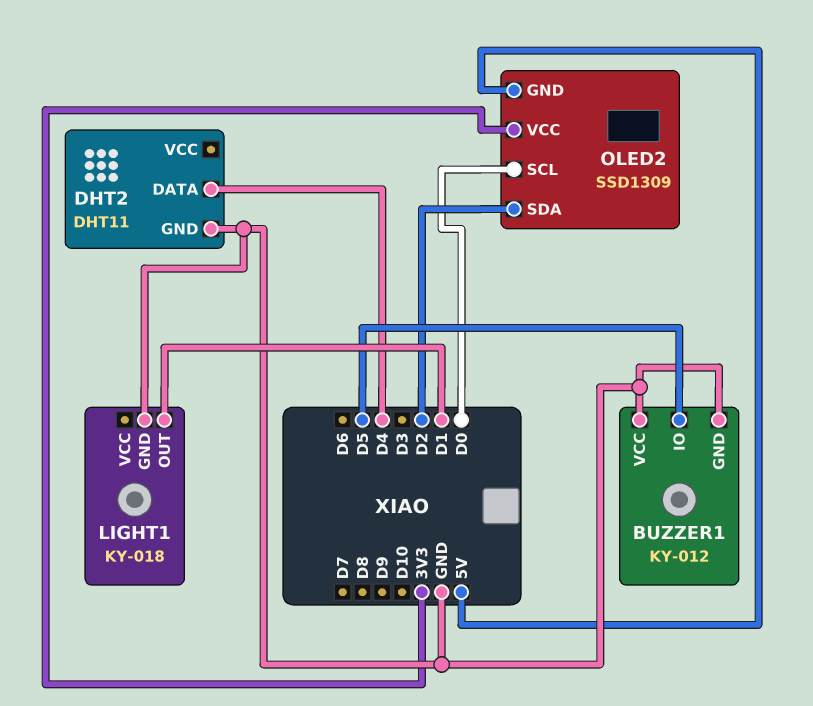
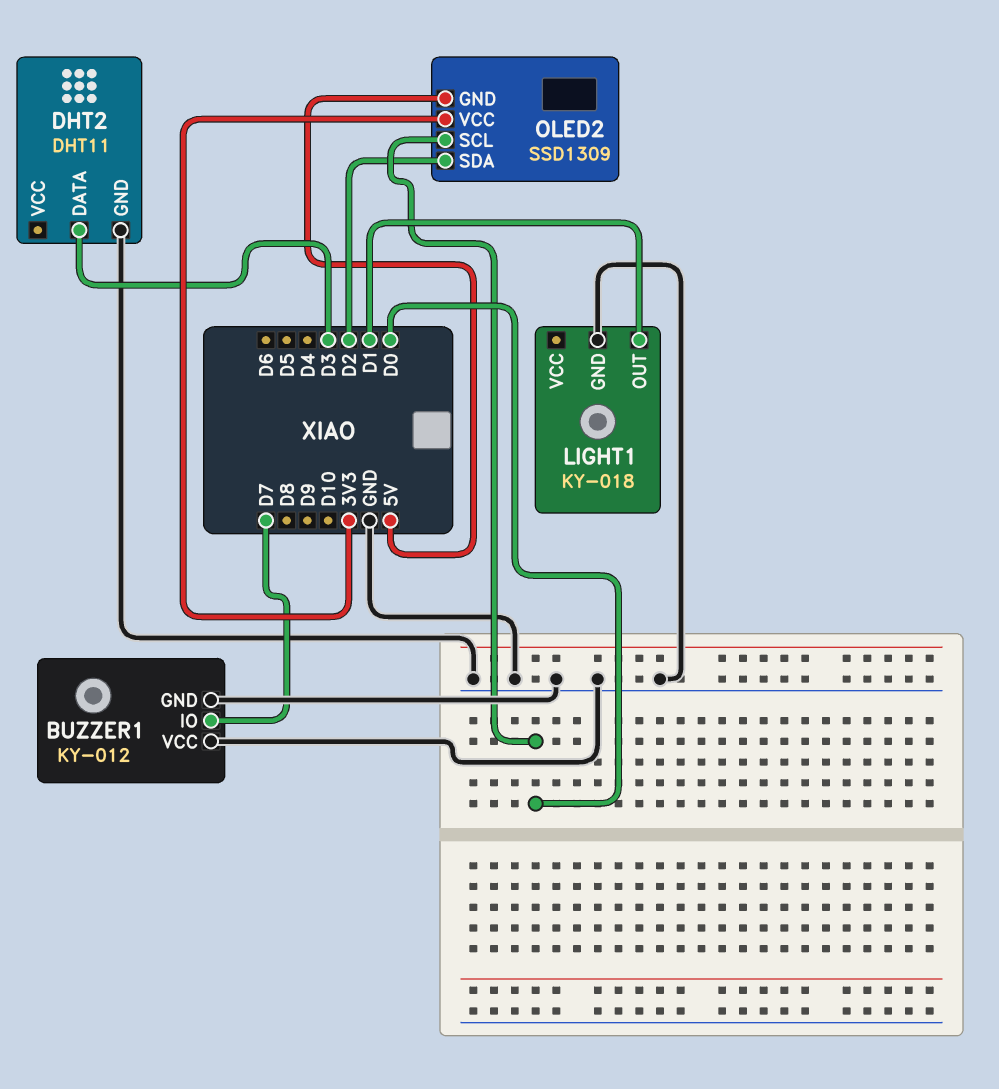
BUZZER1 pin IO: D5 -> D7
DHT2 pin DATA: D4 -> D3

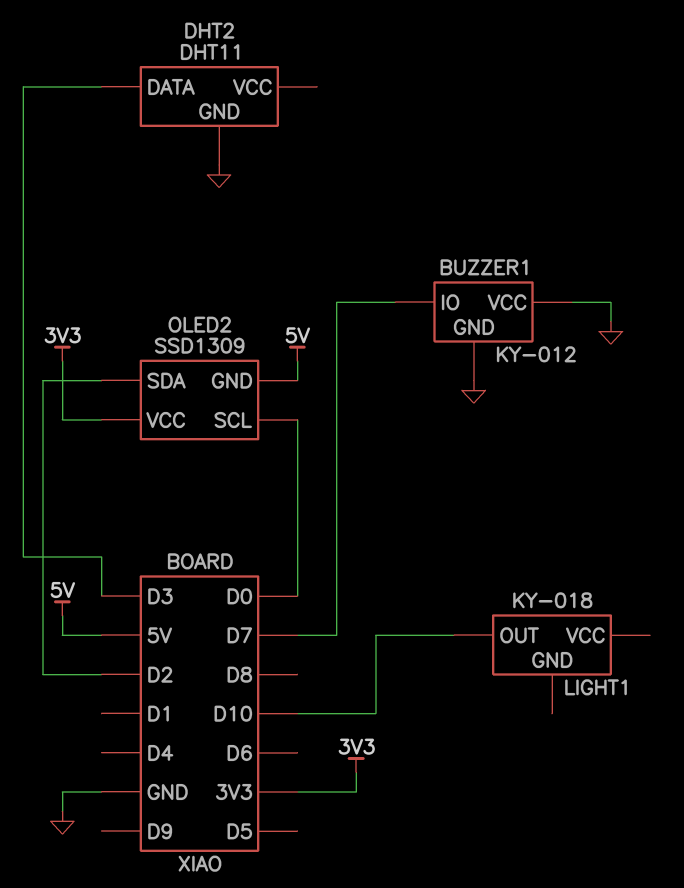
LIGHT1 pin GND: GND -> none
LIGHT1 pin OUT: D1 -> D10

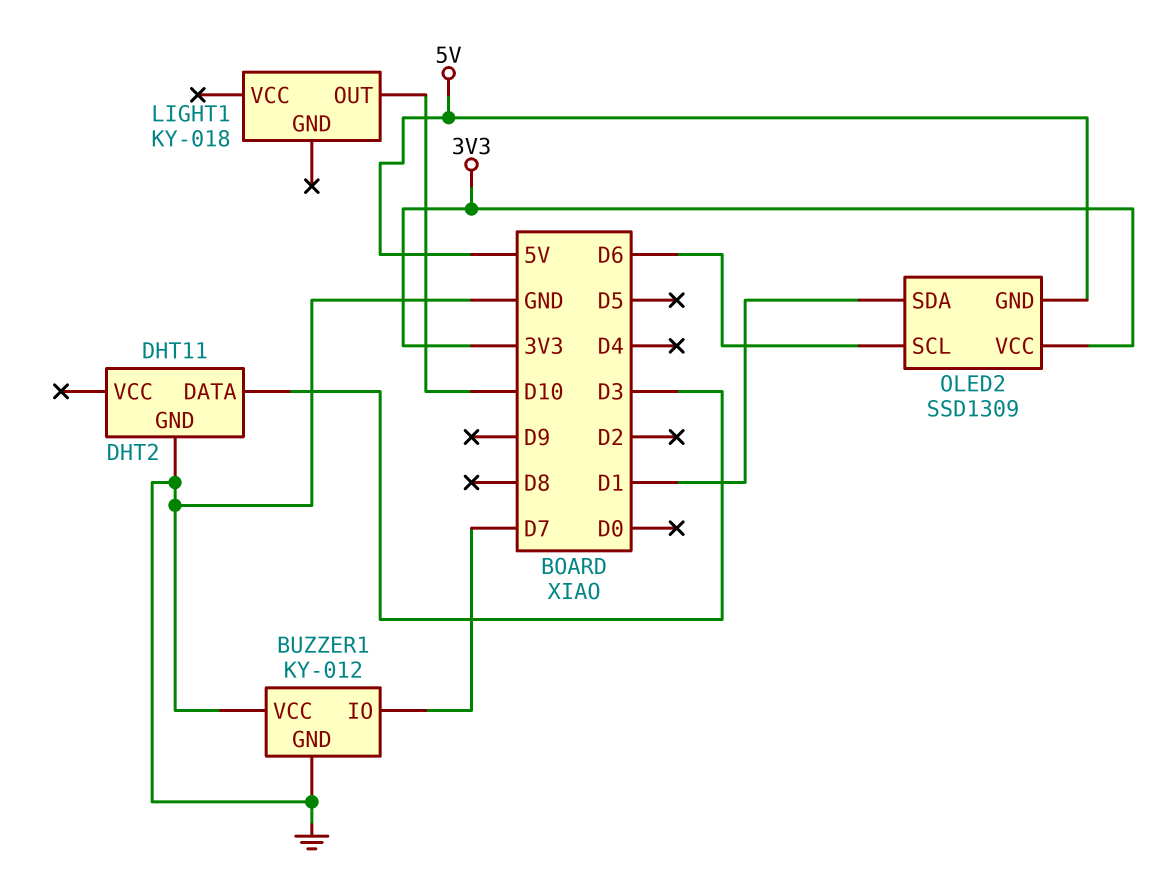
OLED2 pin SCL: D0 -> D6
OLED2 pin SDA: D2 -> D1

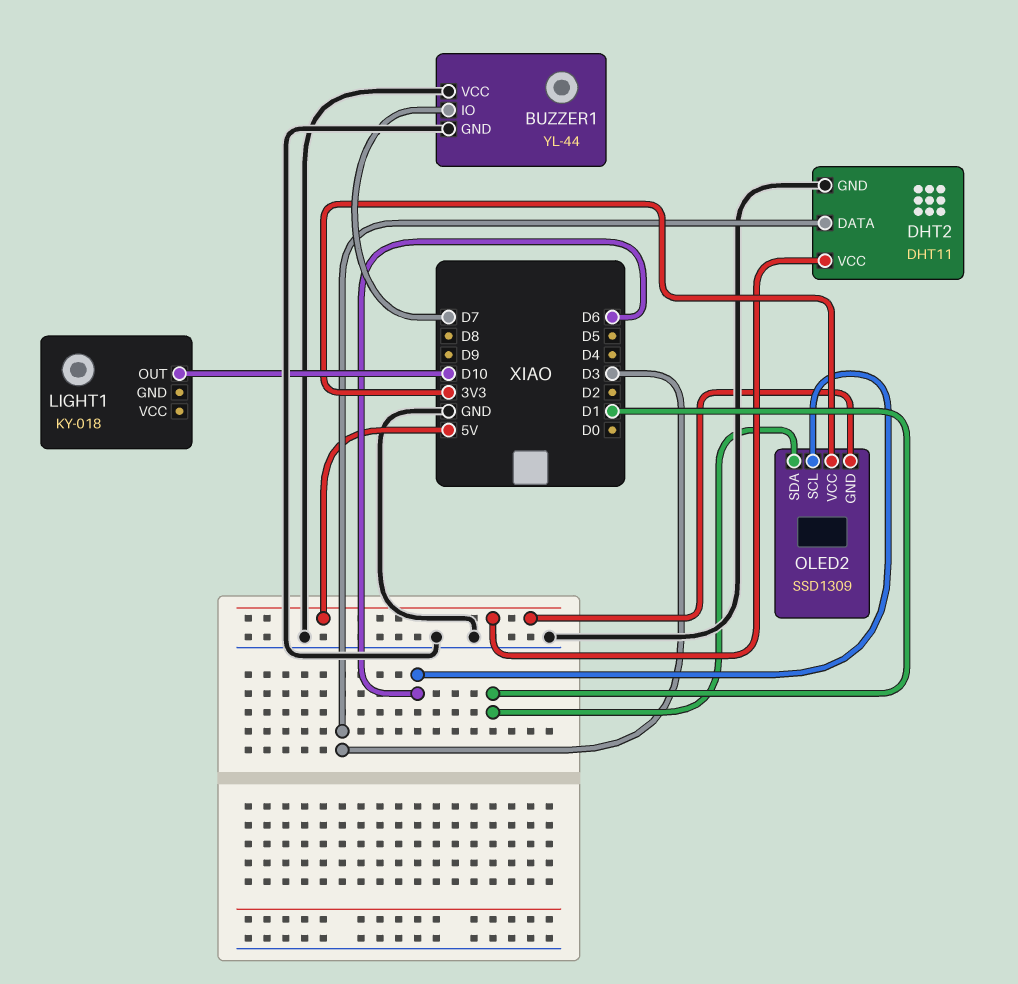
BUZZER1: KY-012 -> YL-44
DHT2 pin VCC: none -> 5V

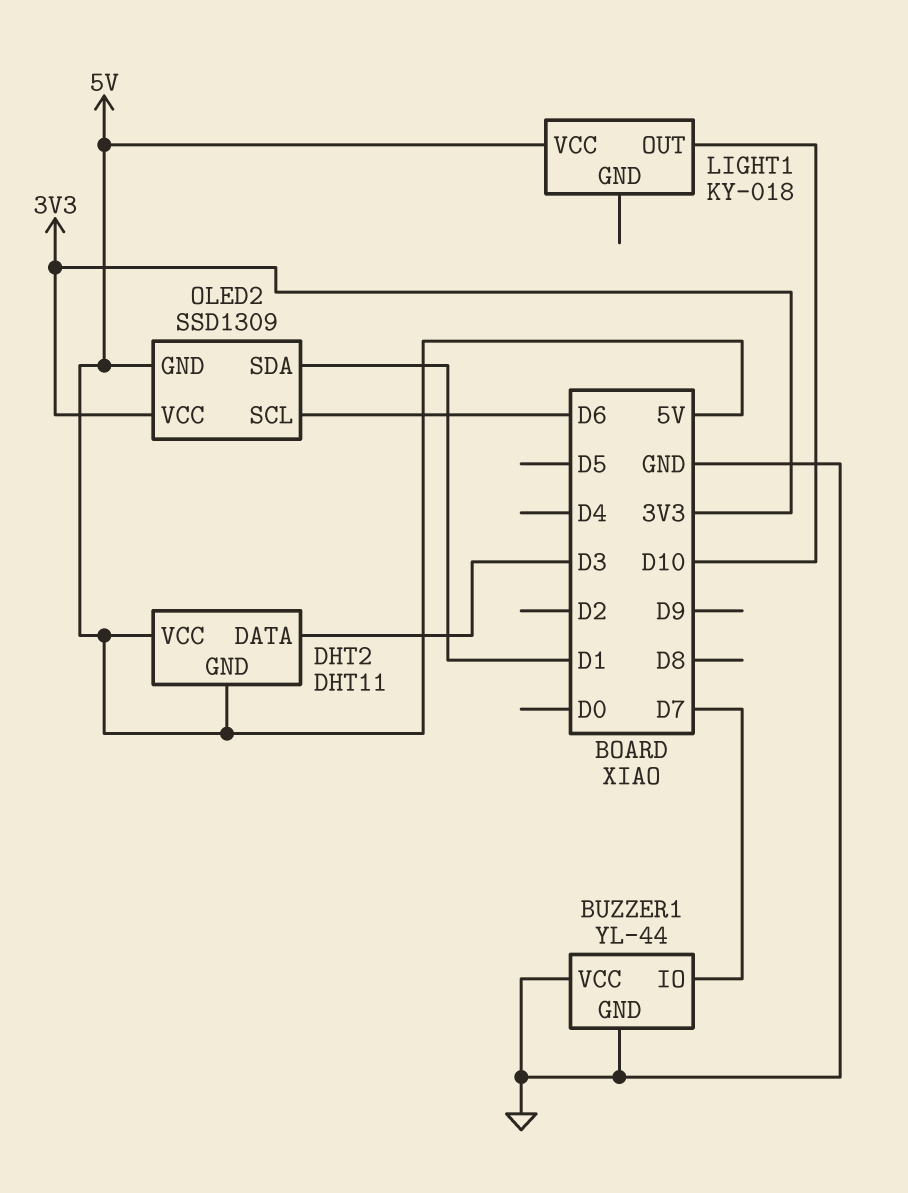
DHT2 pin GND: GND -> 5V
LIGHT1 pin VCC: none -> 5V

